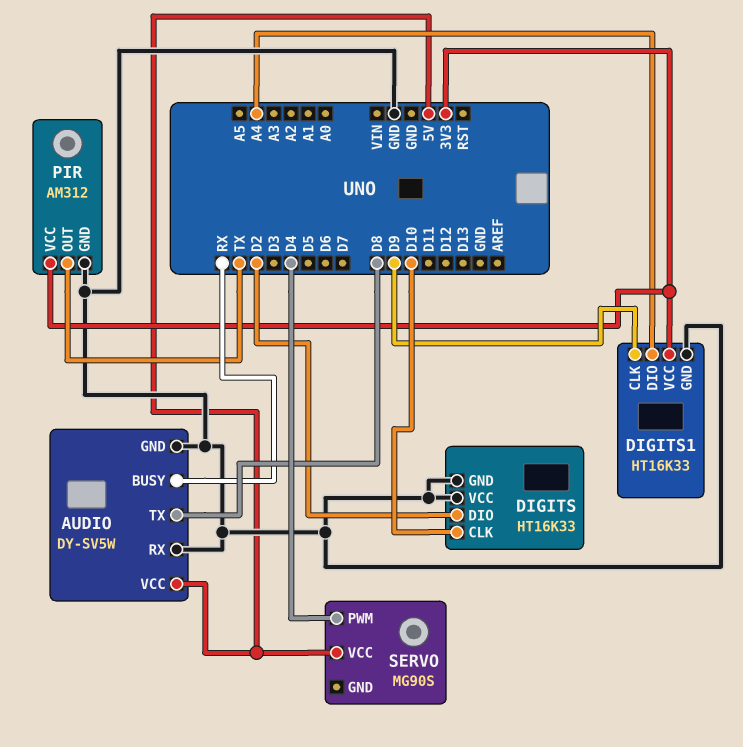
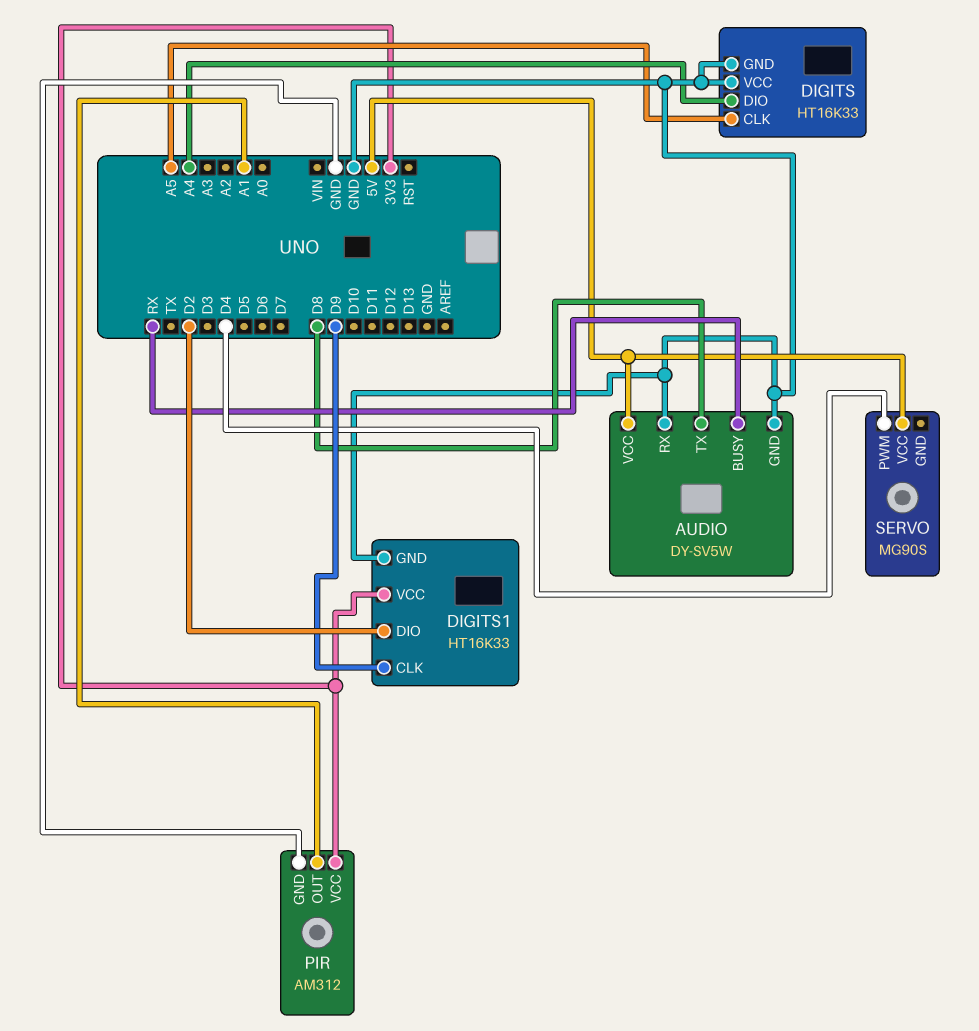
DIGITS pin CLK: D10 -> A5
DIGITS pin DIO: D2 -> A4
DIGITS1 pin DIO: A4 -> D2
PIR pin OUT: TX -> A1

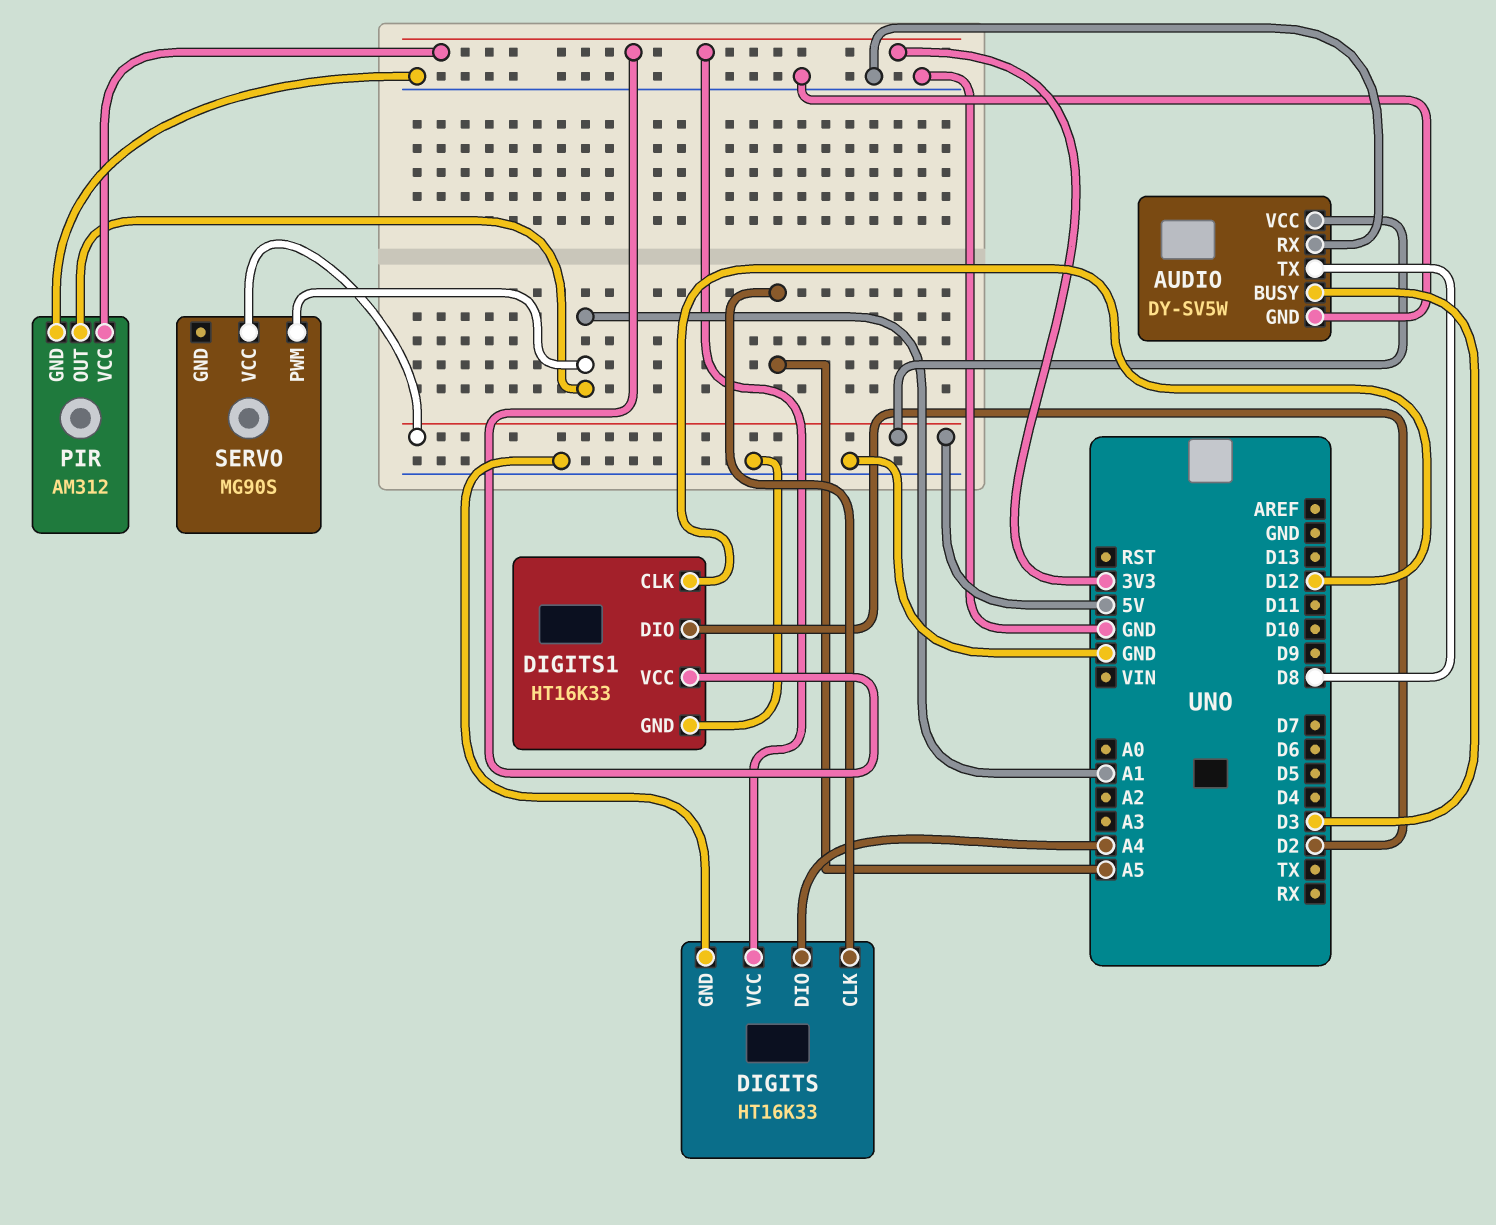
AUDIO pin BUSY: RX -> D3
DIGITS pin VCC: GND -> 3V3
DIGITS1 pin CLK: D9 -> D12
SERVO pin PWM: D4 -> A1

